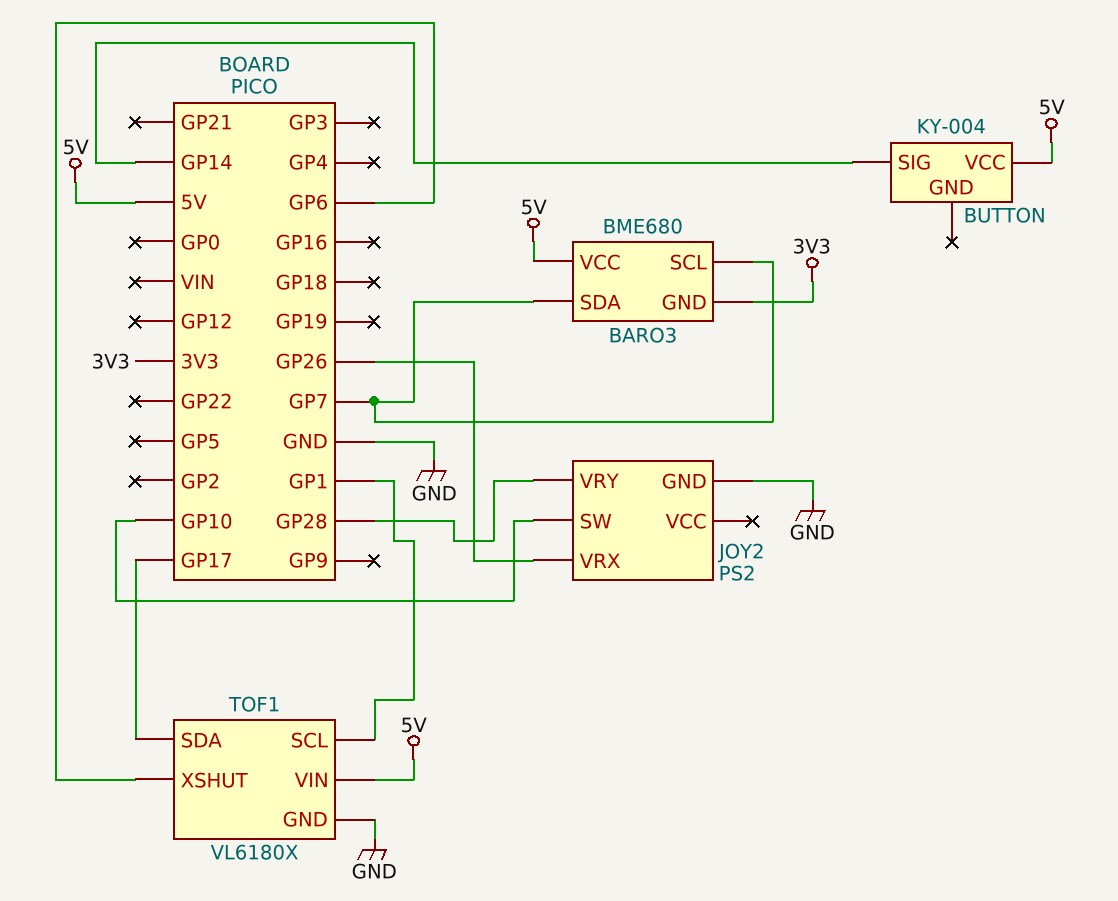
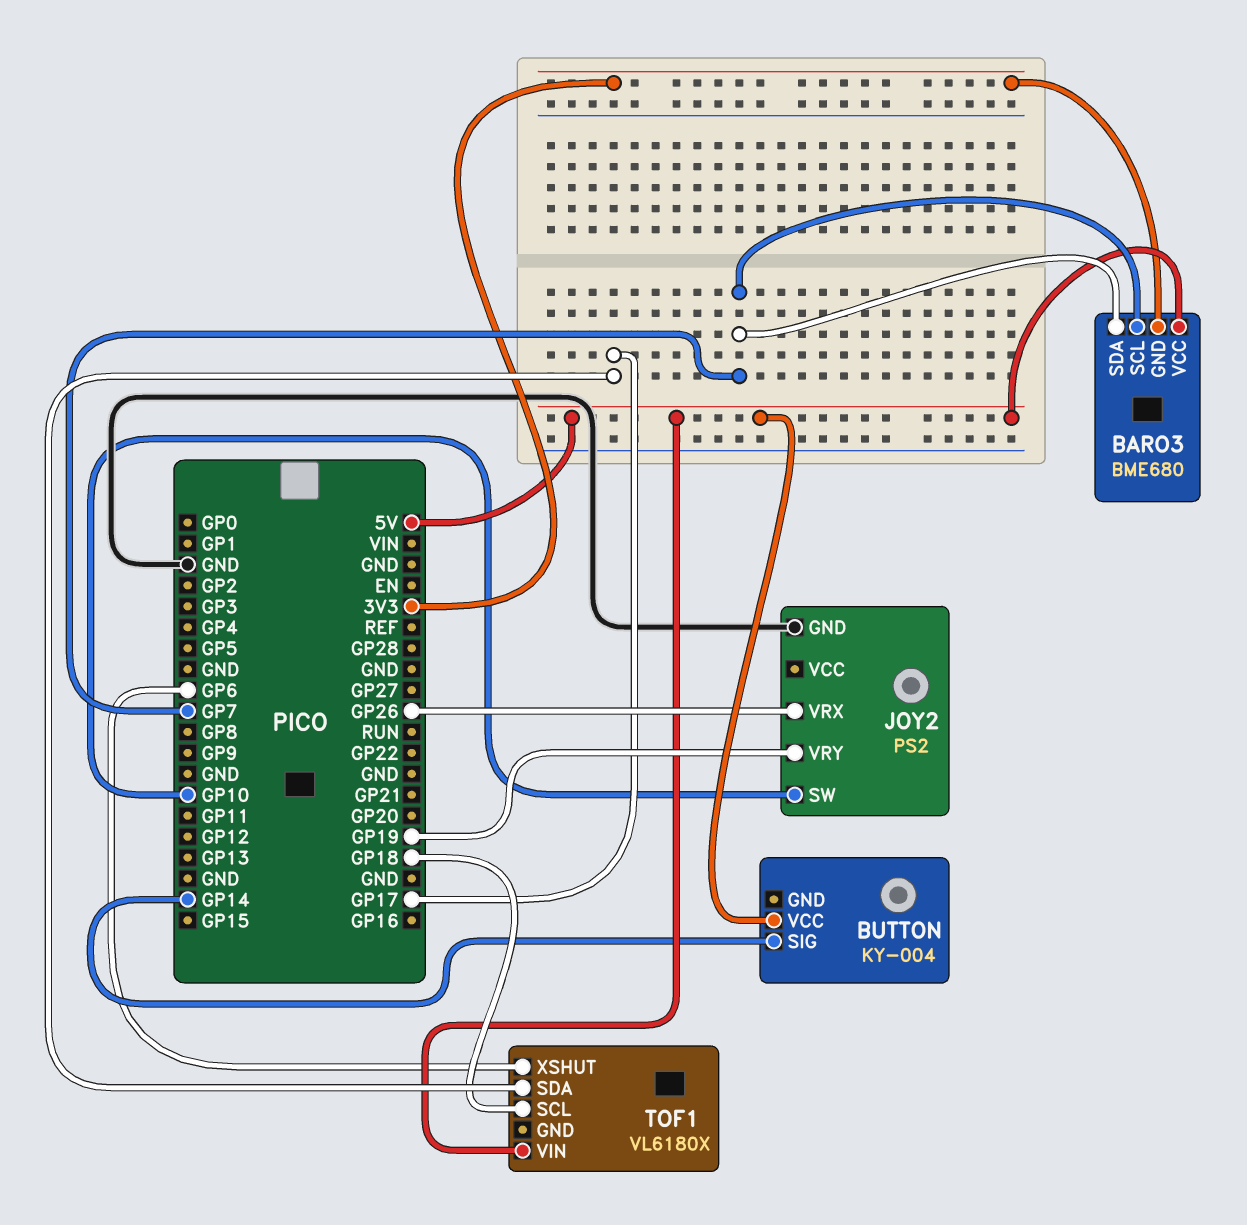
JOY2 pin VRY: GP28 -> GP19
TOF1 pin GND: GND -> none
TOF1 pin SCL: GP1 -> GP18

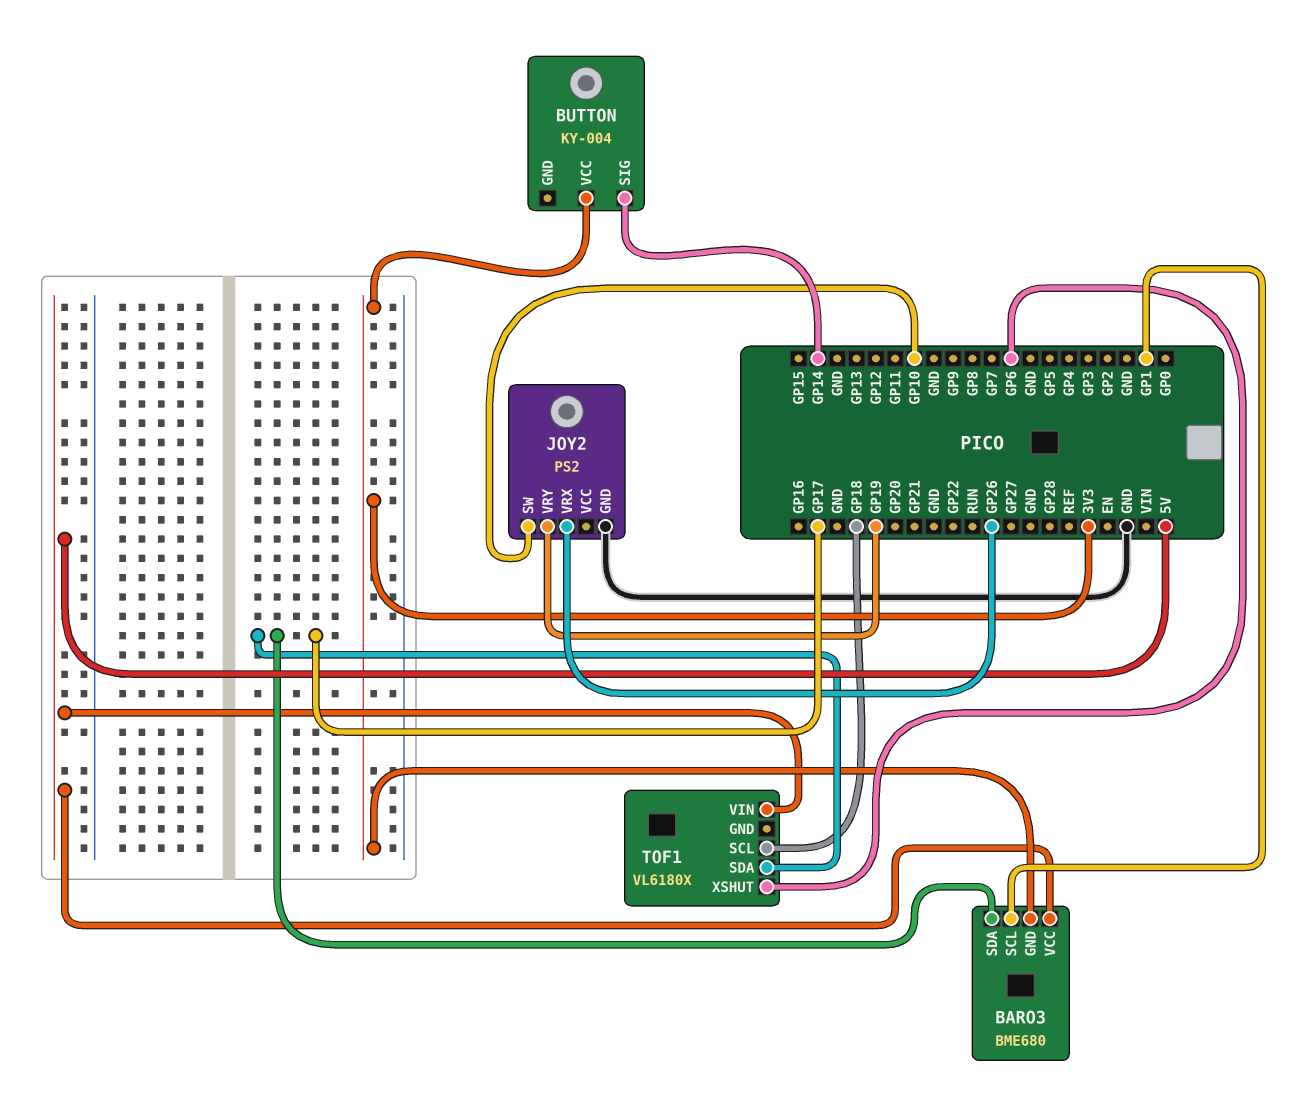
BARO3 pin SCL: GP7 -> GP1
BARO3 pin SDA: GP7 -> GP17
BUTTON pin VCC: 5V -> 3V3

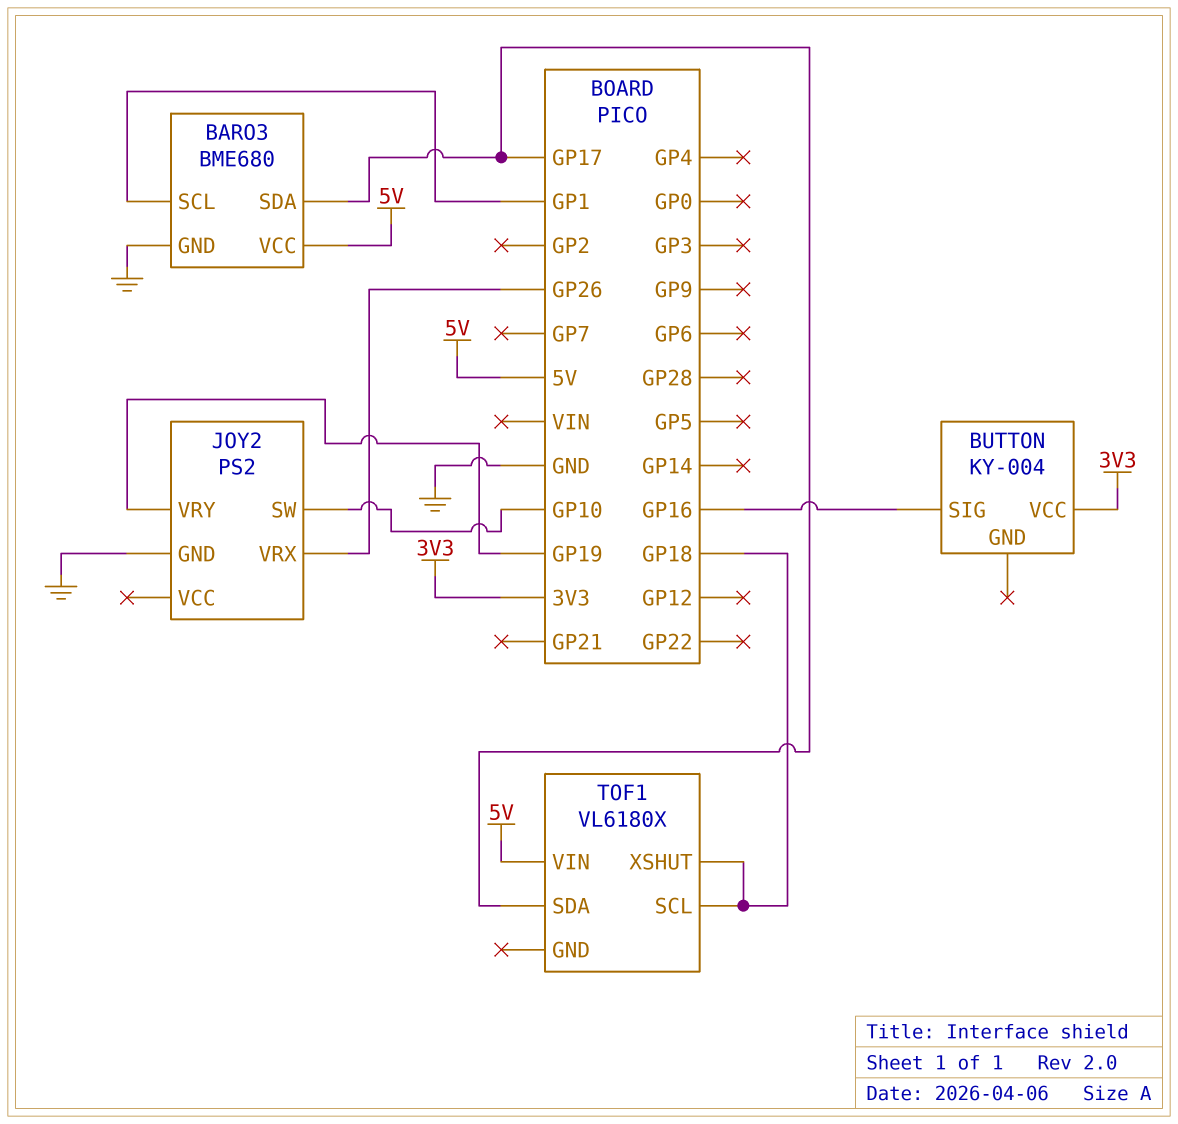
BARO3 pin GND: 3V3 -> GND
BUTTON pin SIG: GP14 -> GP16
TOF1 pin XSHUT: GP6 -> GP18

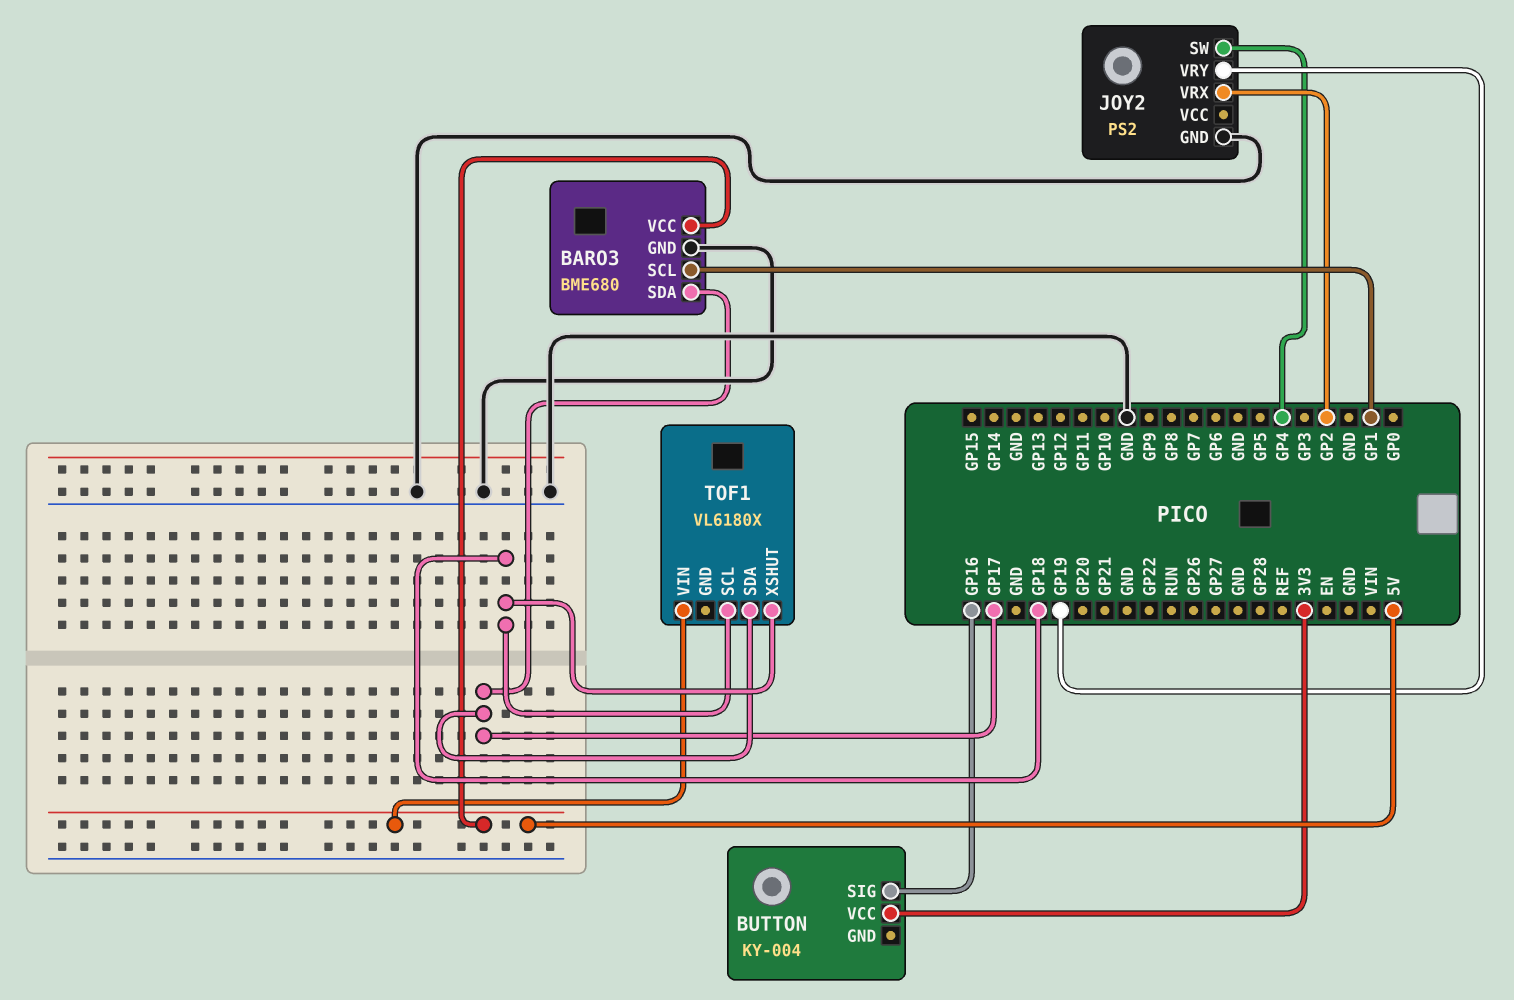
JOY2 pin SW: GP10 -> GP4
JOY2 pin VRX: GP26 -> GP2

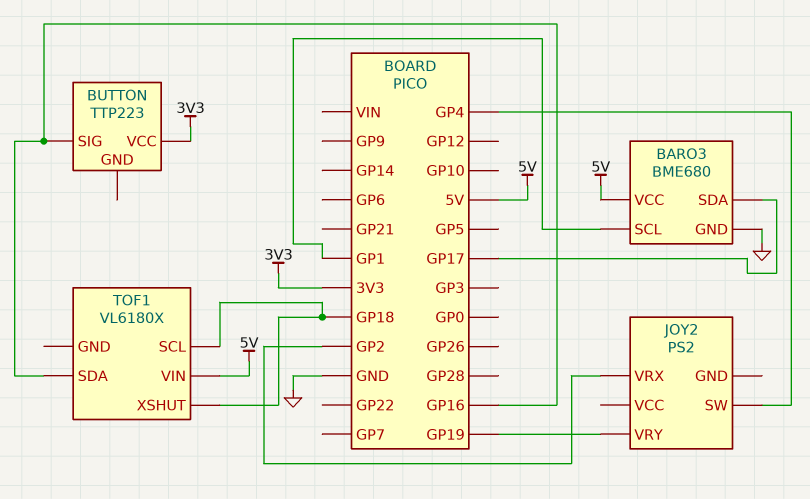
BUTTON: KY-004 -> TTP223
JOY2 pin GND: GND -> none
TOF1 pin SDA: GP17 -> GP16

